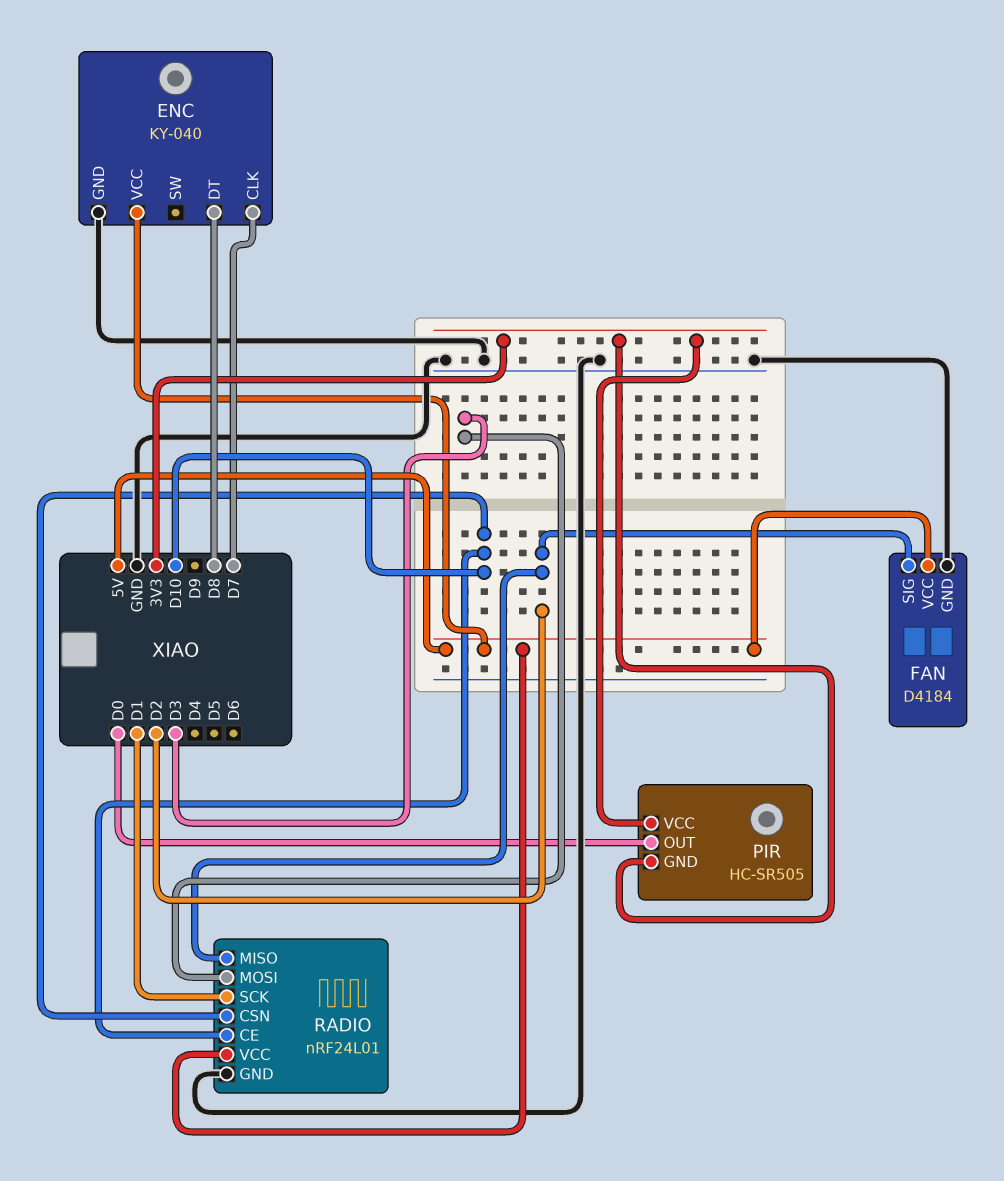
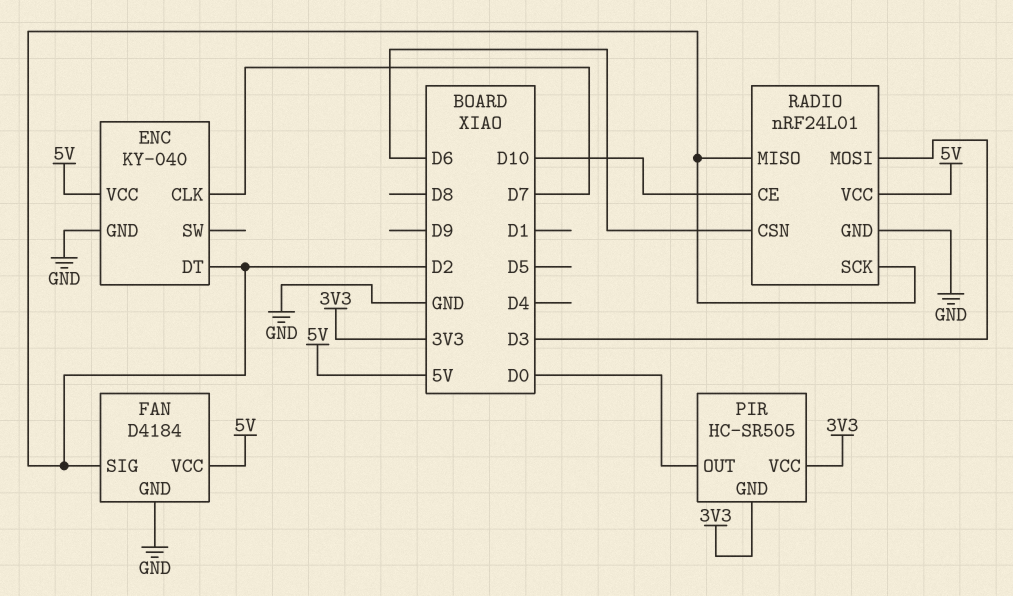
ENC pin DT: D8 -> D2
RADIO pin CSN: D10 -> D6
RADIO pin SCK: D1 -> D2

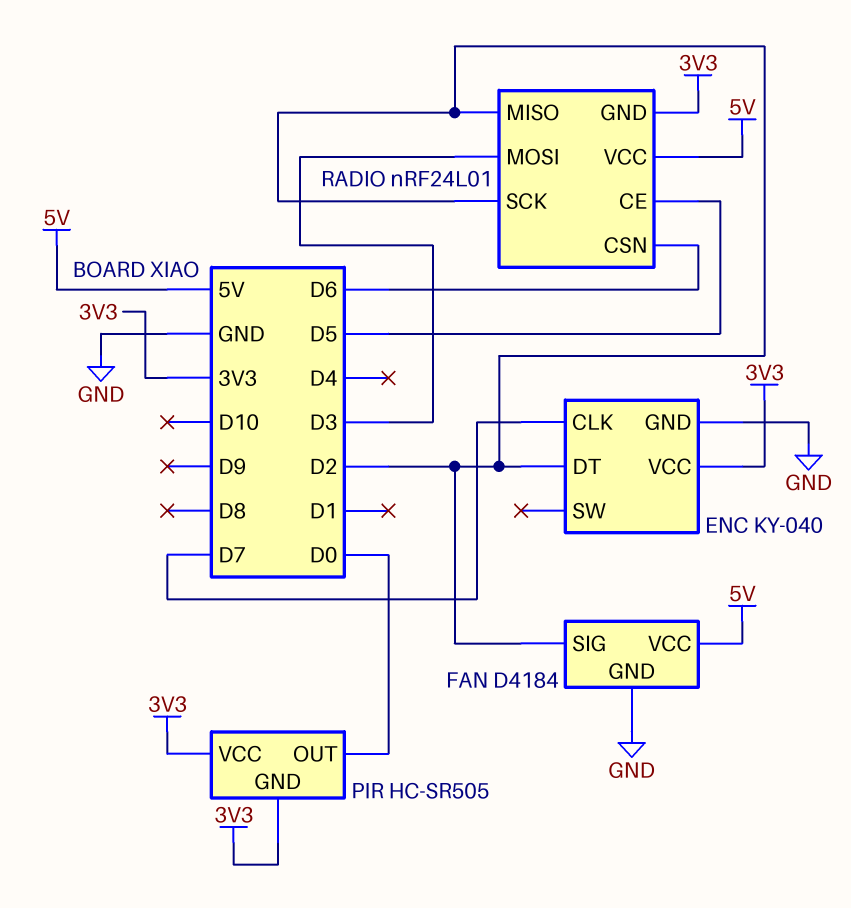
ENC pin VCC: 5V -> 3V3
RADIO pin CE: D10 -> D5
RADIO pin GND: GND -> 3V3

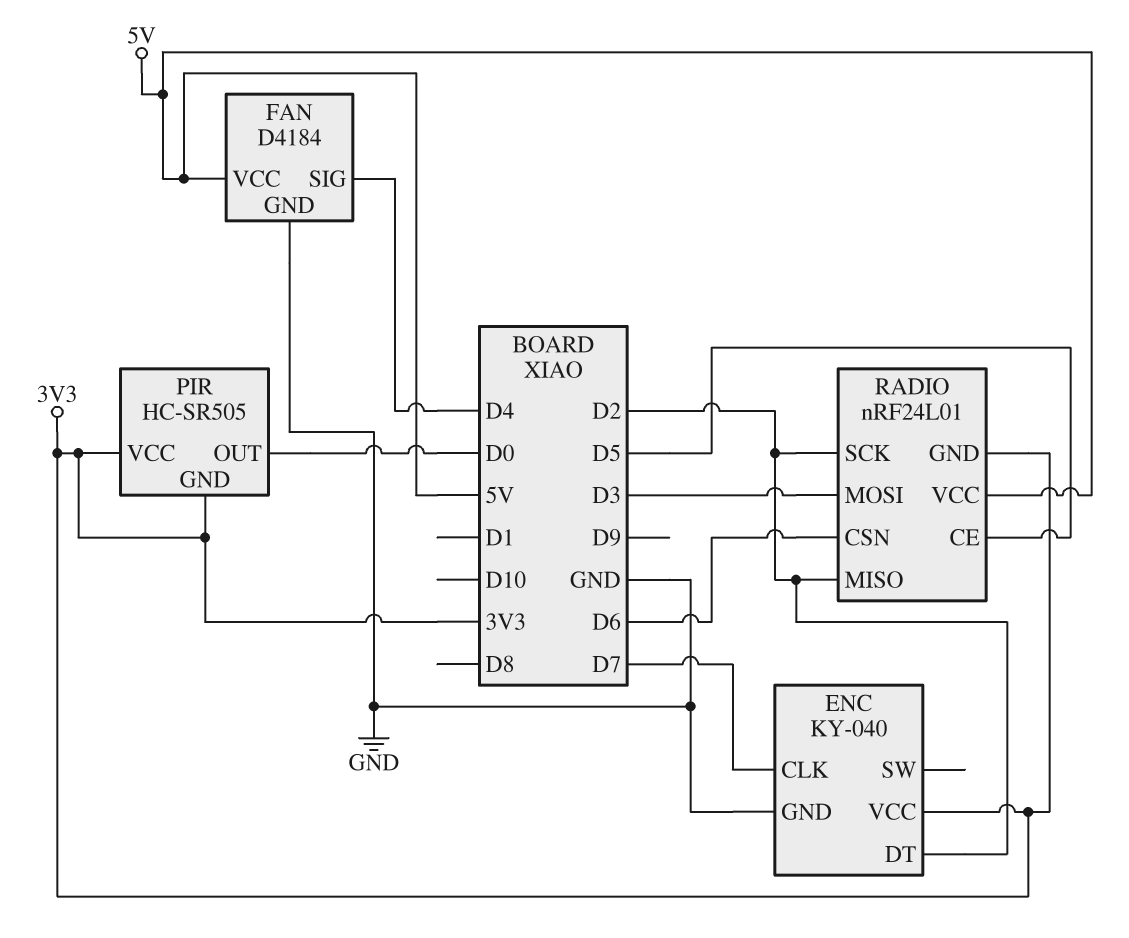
FAN pin SIG: D2 -> D4

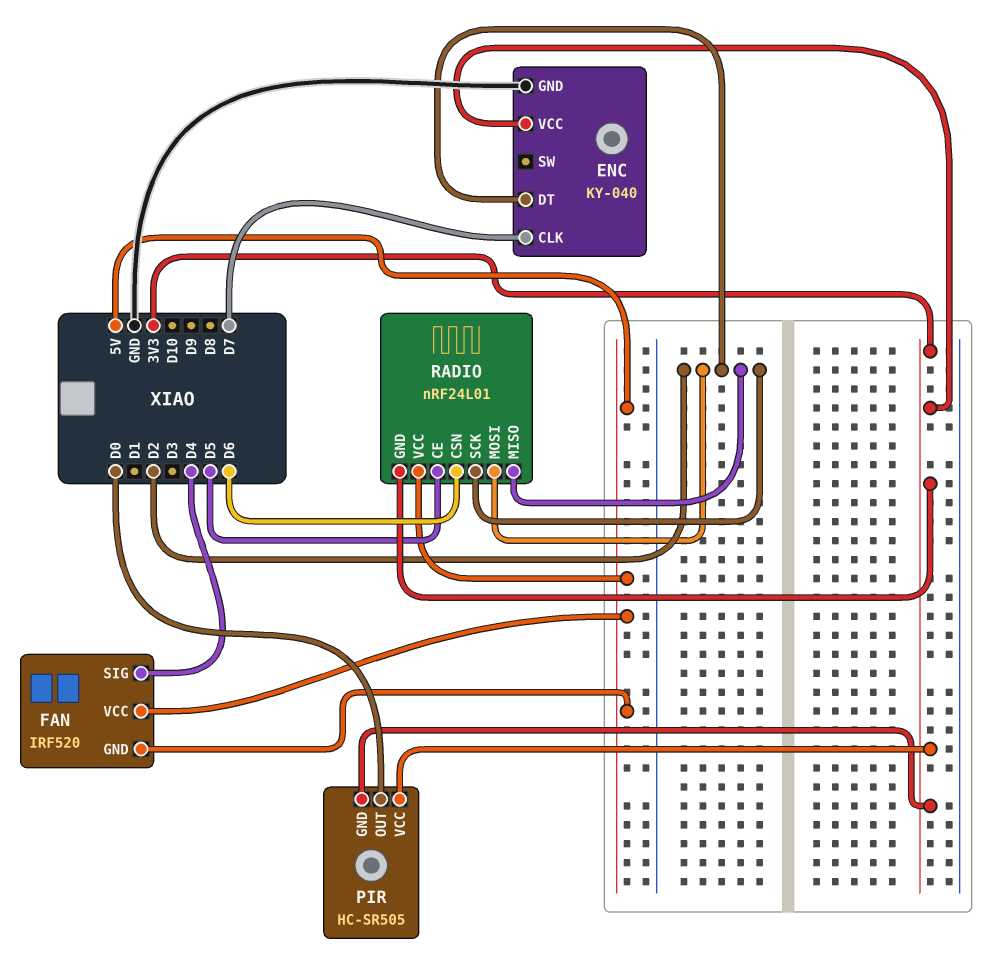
FAN: D4184 -> IRF520
FAN pin GND: GND -> 5V
RADIO pin MOSI: D3 -> D2

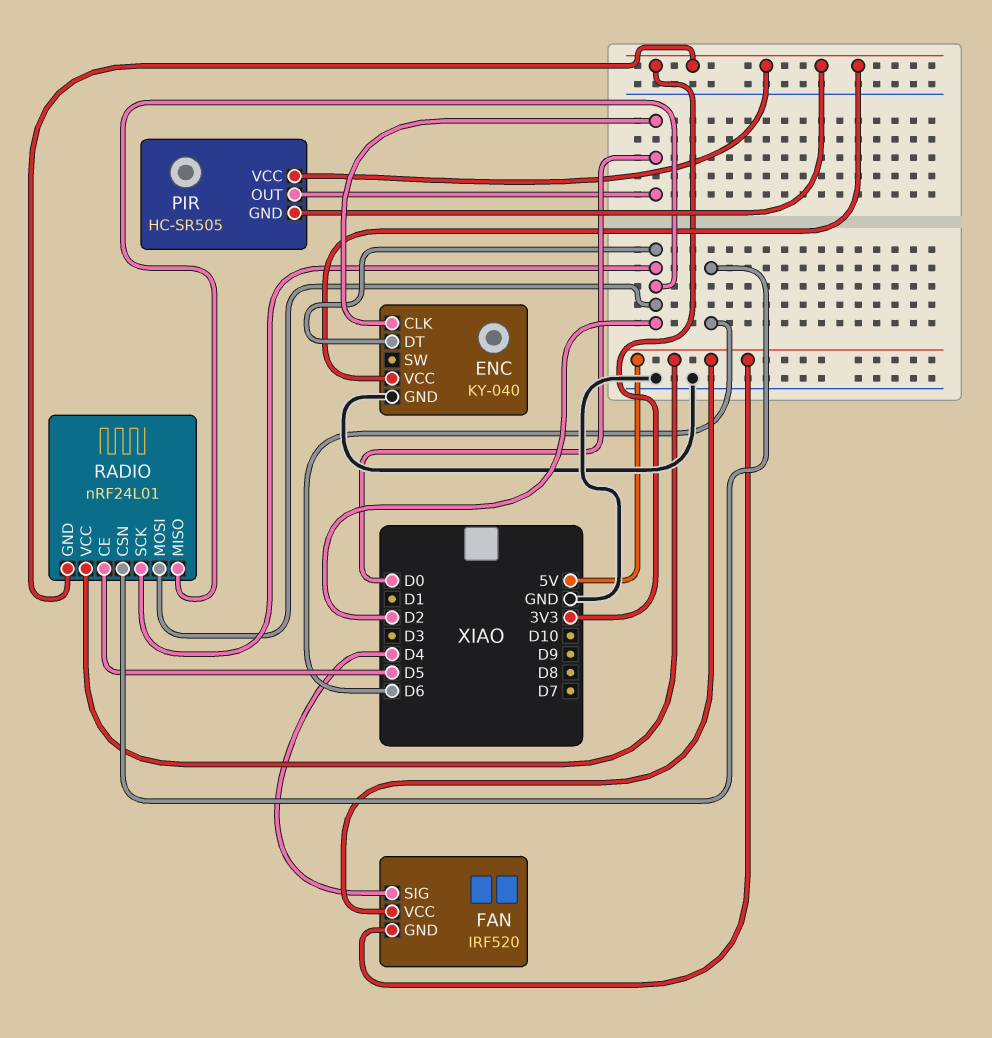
ENC pin CLK: D7 -> D0

